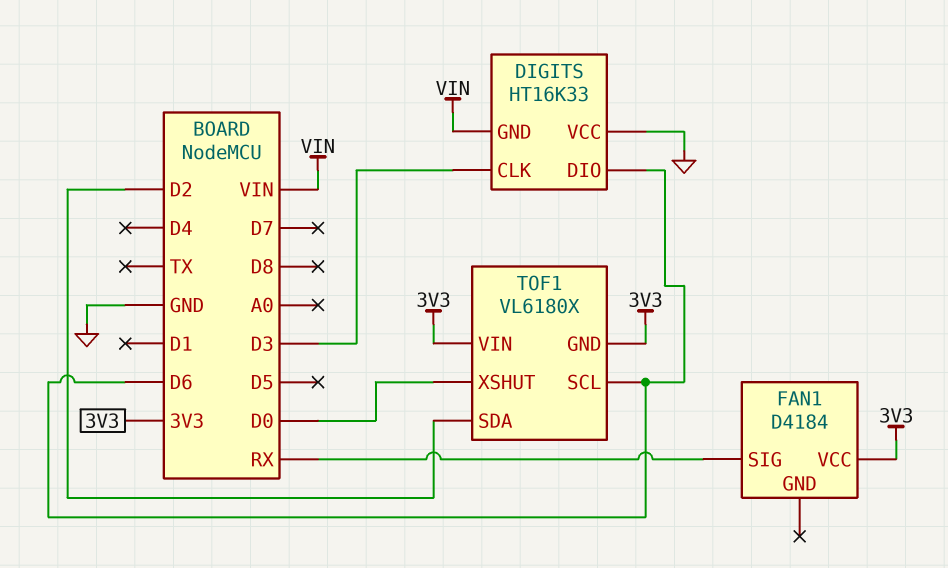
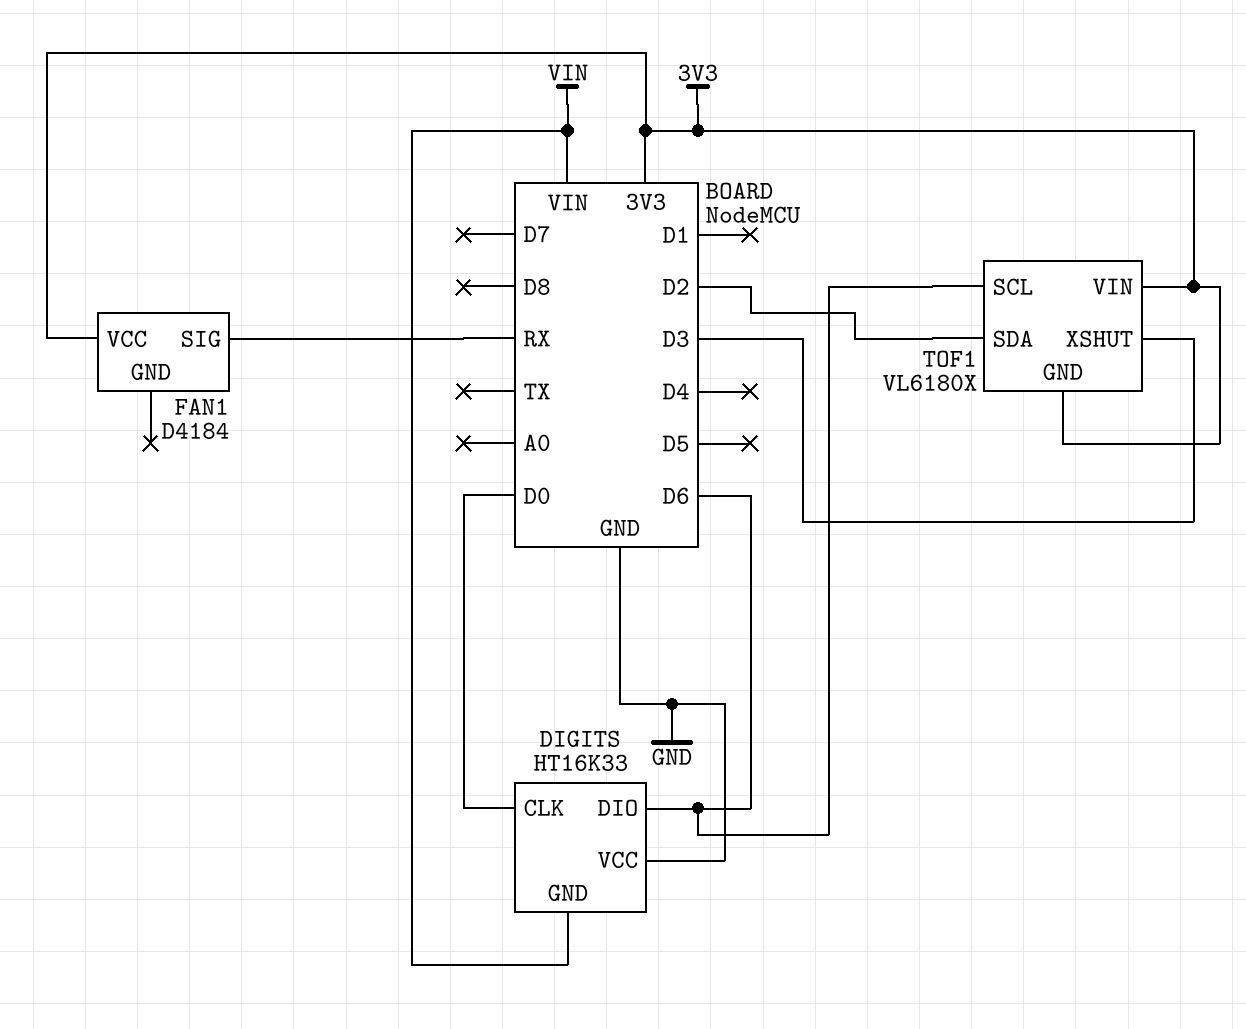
DIGITS pin CLK: D3 -> D0
TOF1 pin XSHUT: D0 -> D3

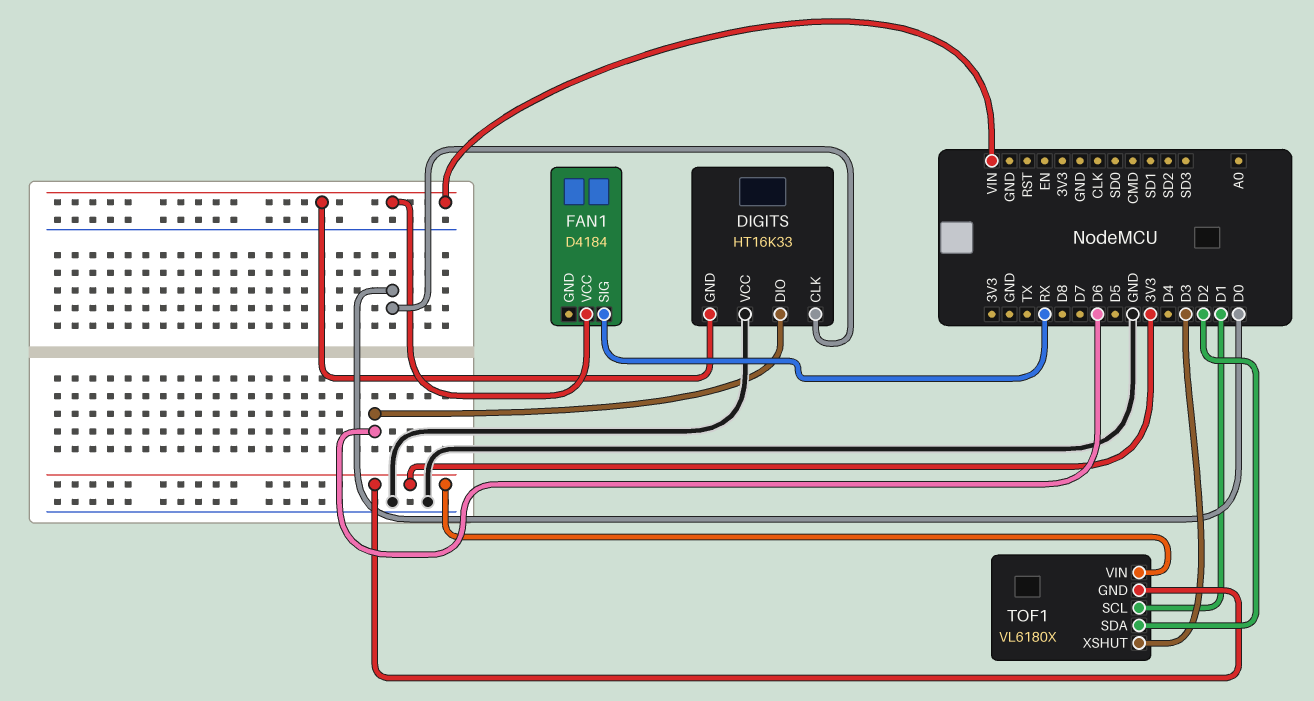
FAN1 pin VCC: 3V3 -> VIN
TOF1 pin SCL: D6 -> D1

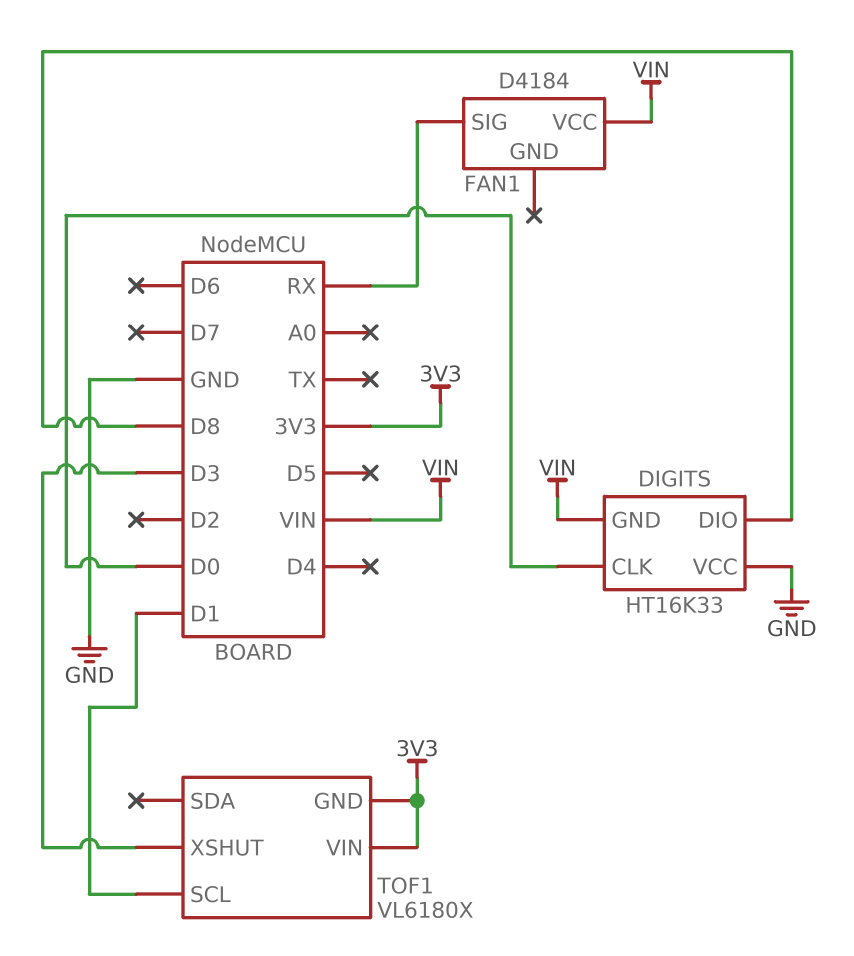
DIGITS pin DIO: D6 -> D8
TOF1 pin SDA: D2 -> none

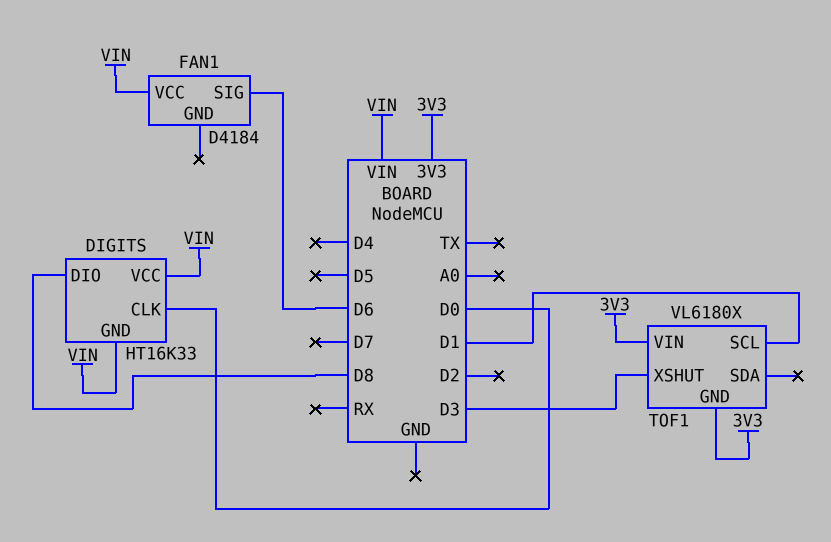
DIGITS pin VCC: GND -> VIN
FAN1 pin SIG: RX -> D6

